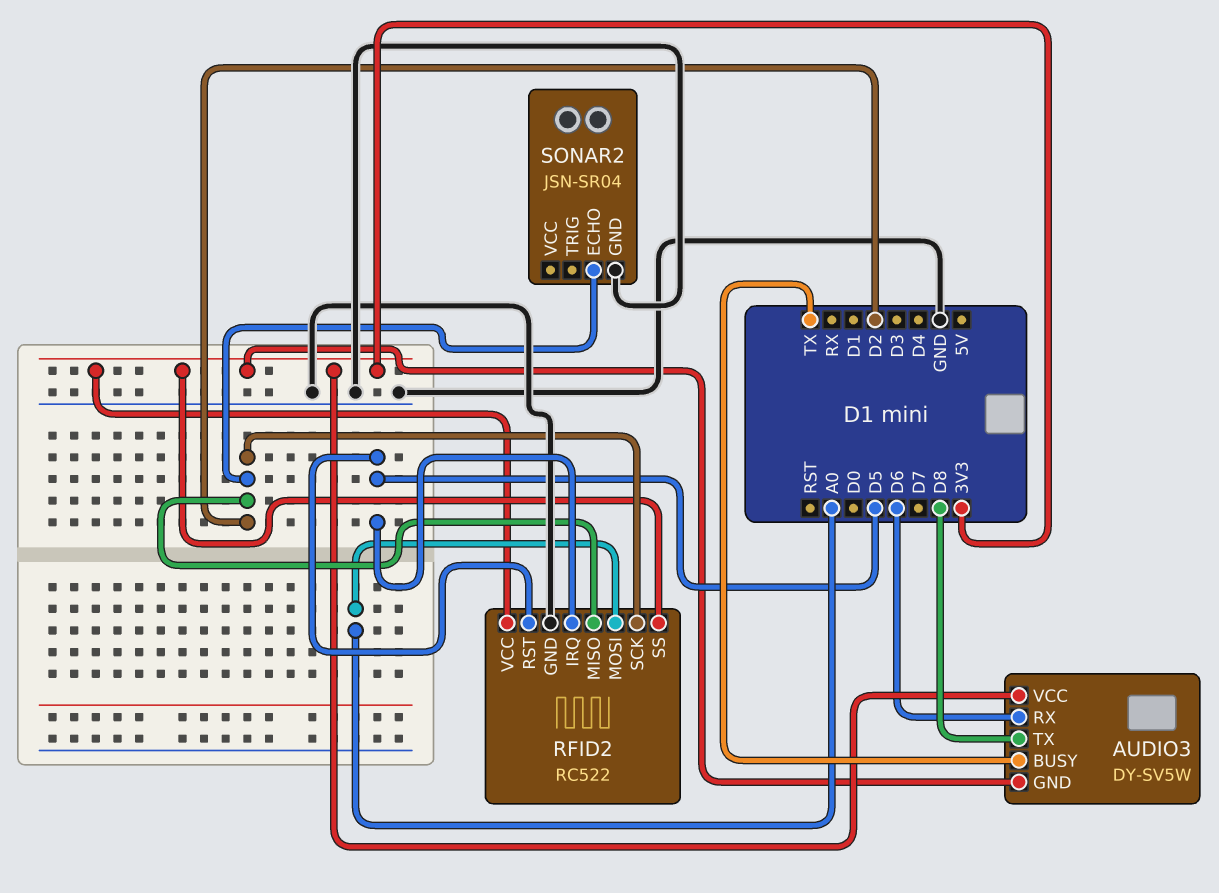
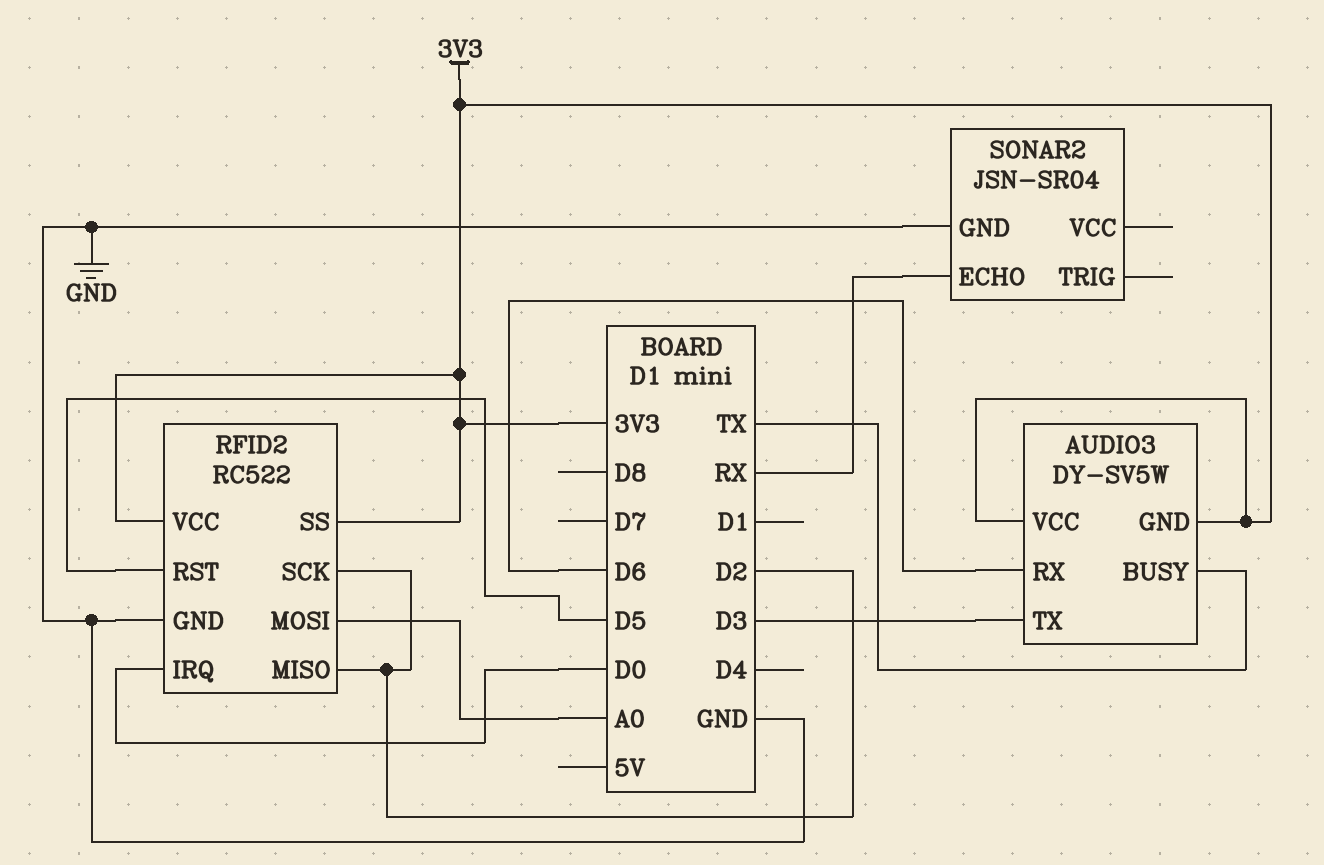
AUDIO3 pin TX: D8 -> D3
RFID2 pin IRQ: D5 -> D0
SONAR2 pin ECHO: D2 -> RX

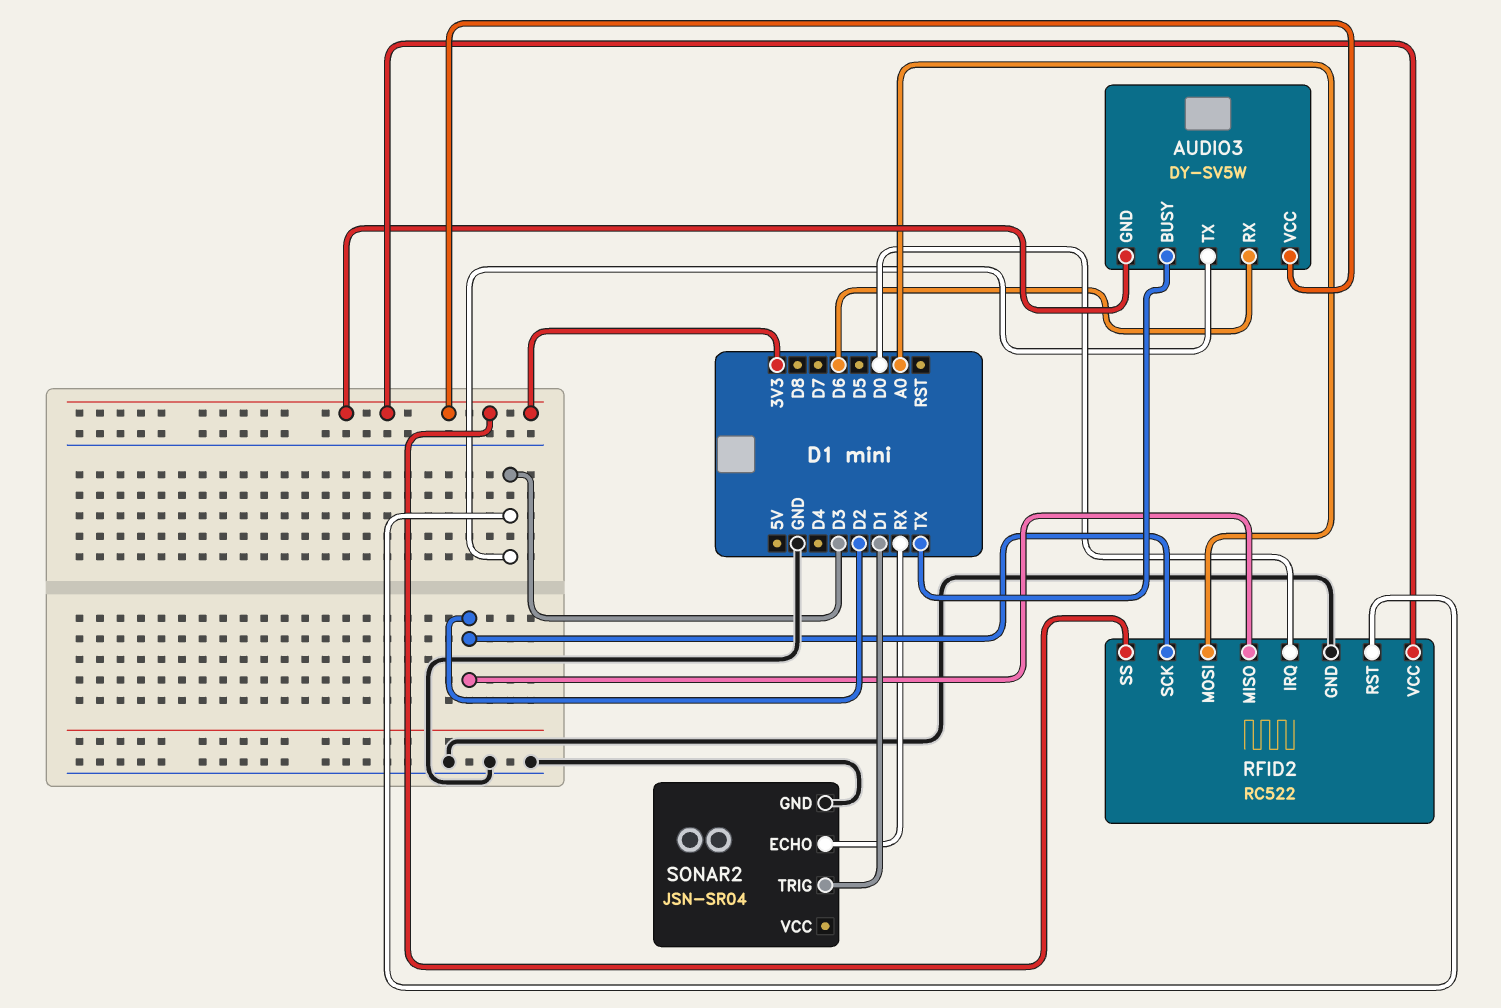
RFID2 pin RST: D5 -> D3
SONAR2 pin TRIG: none -> D1

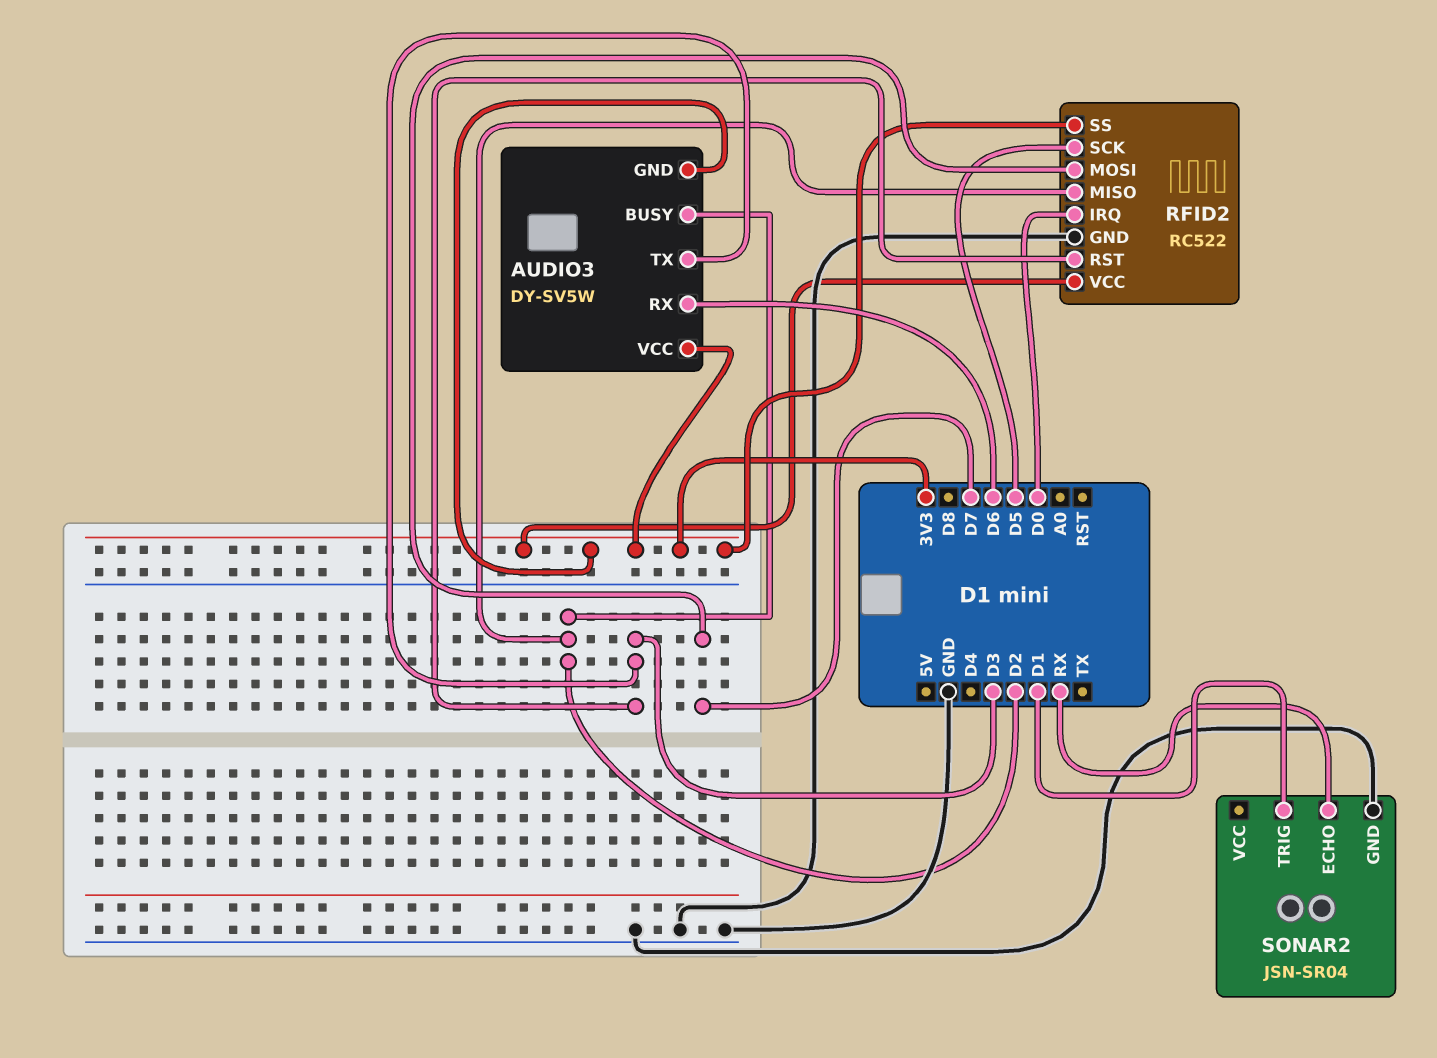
AUDIO3 pin BUSY: TX -> D2
RFID2 pin MOSI: A0 -> D7
RFID2 pin SCK: D2 -> D5

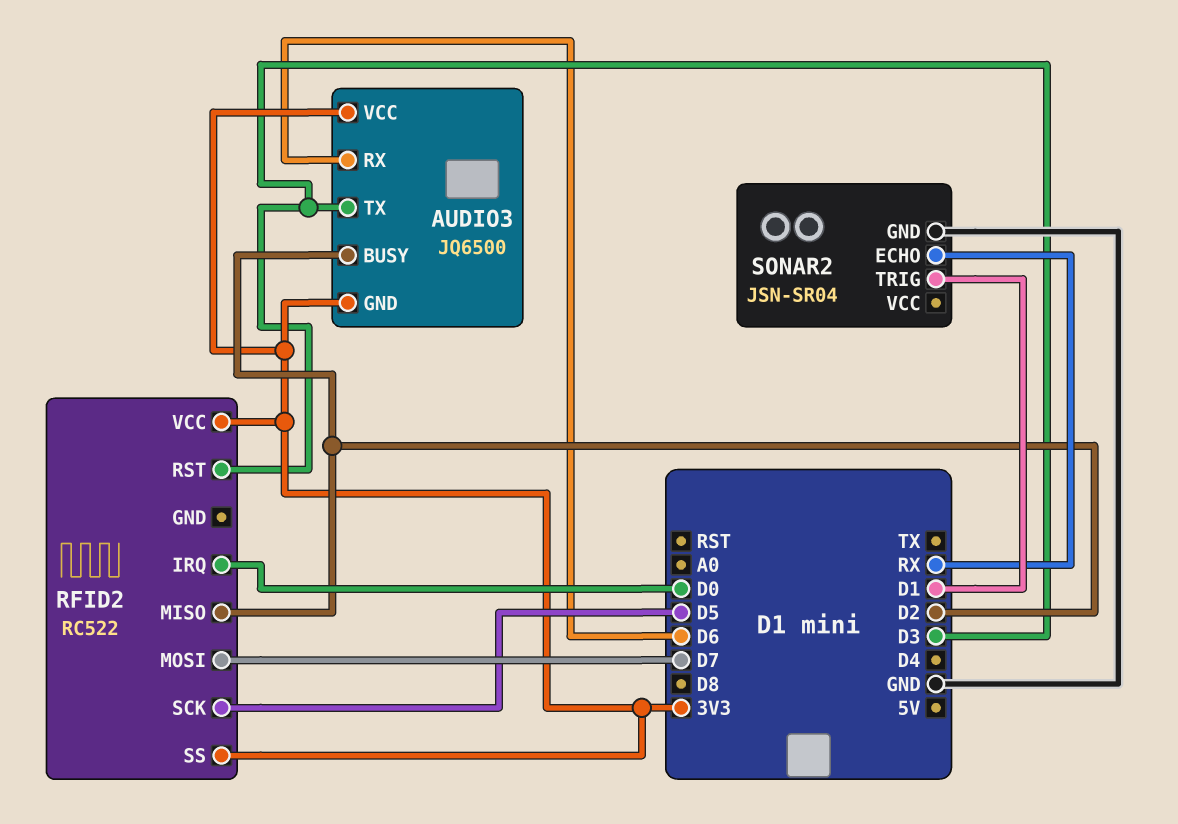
AUDIO3: DY-SV5W -> JQ6500
RFID2 pin GND: GND -> none

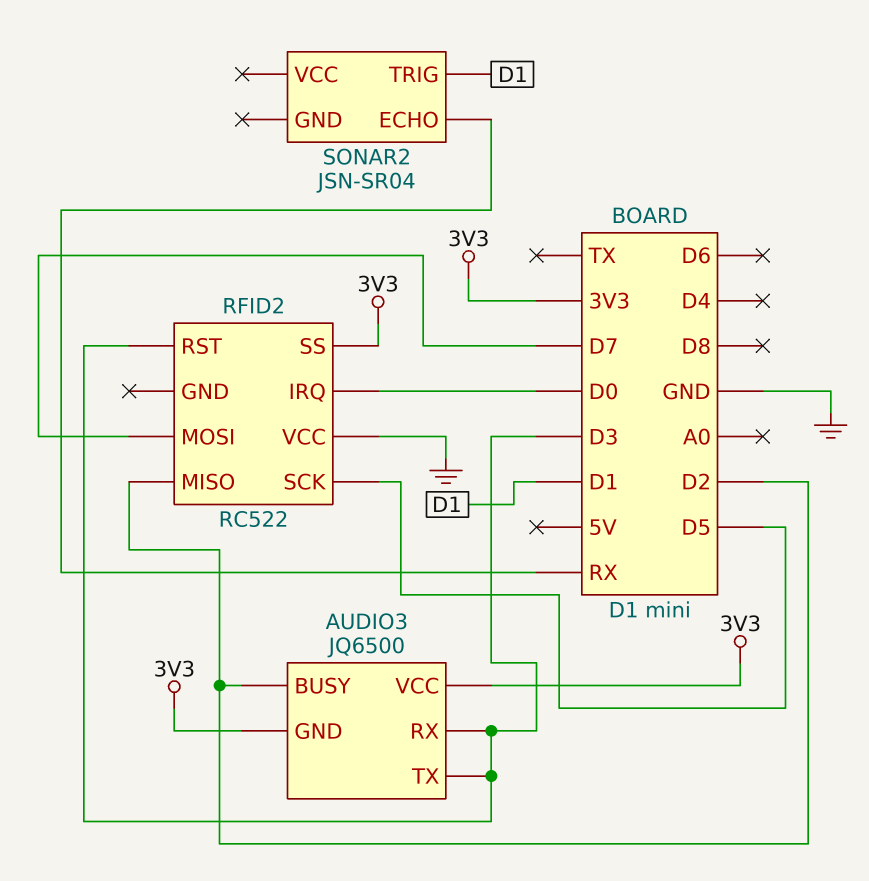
AUDIO3 pin RX: D6 -> D3
RFID2 pin VCC: 3V3 -> GND
SONAR2 pin GND: GND -> none

